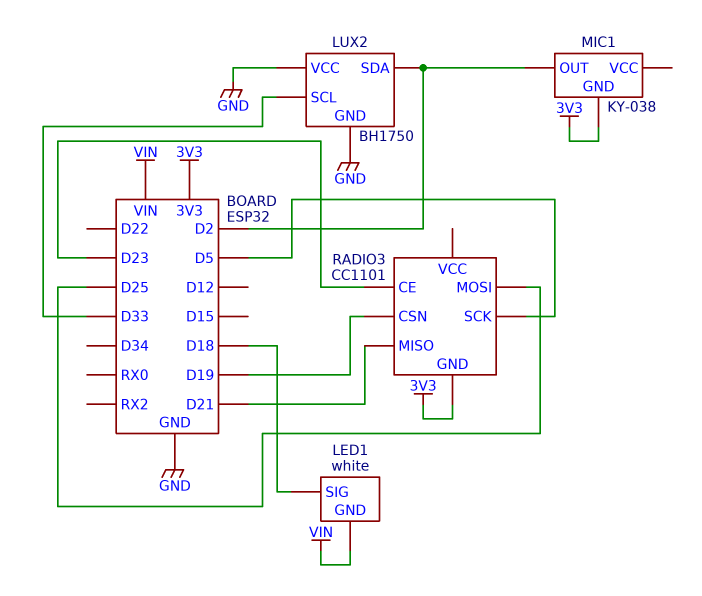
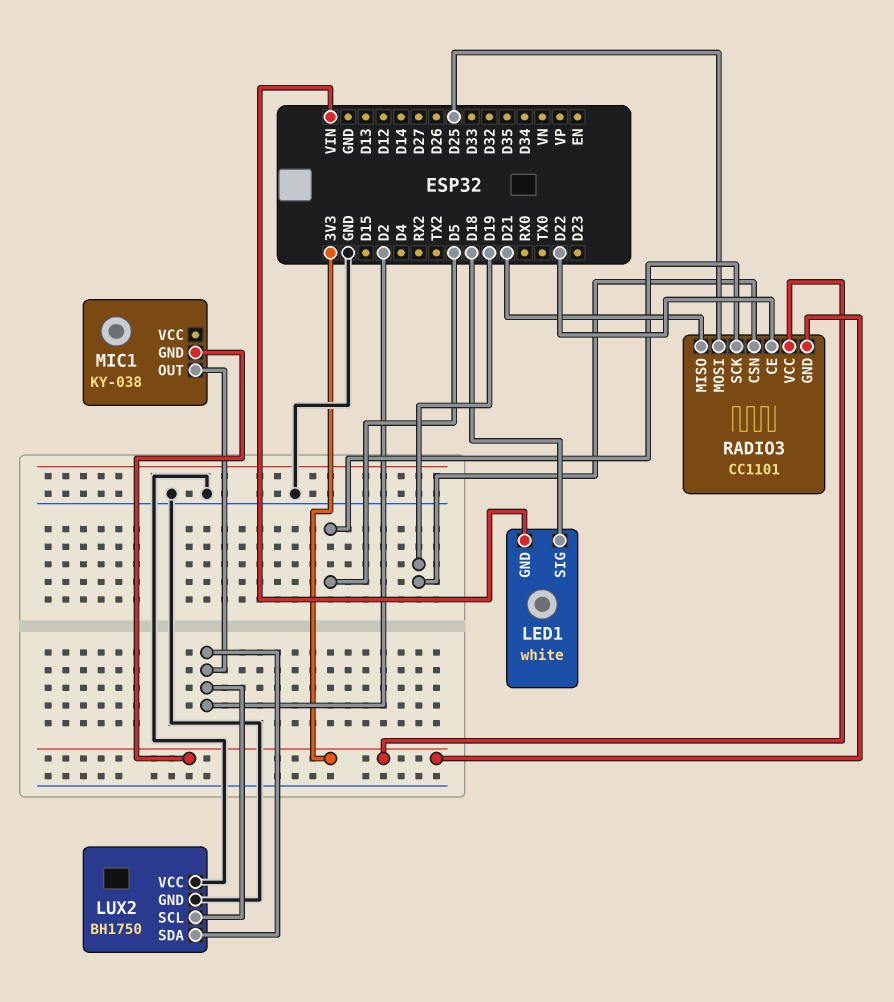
LUX2 pin SCL: D33 -> D2
RADIO3 pin CE: D23 -> D22
RADIO3 pin VCC: none -> 3V3

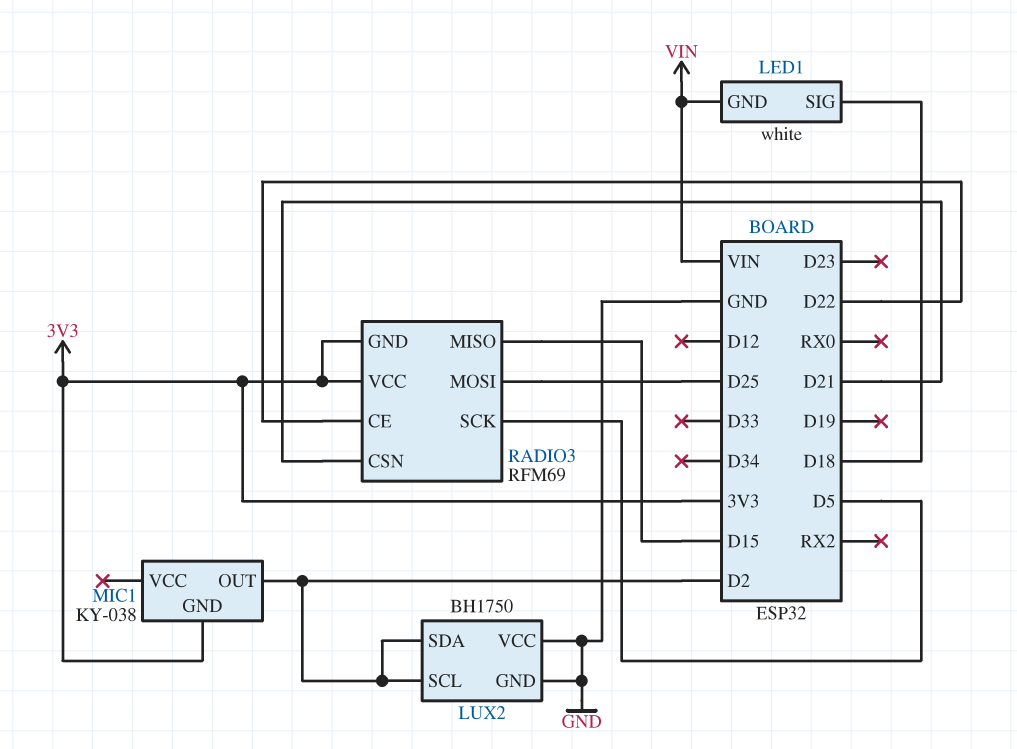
RADIO3: CC1101 -> RFM69
RADIO3 pin CSN: D19 -> D21
RADIO3 pin MISO: D21 -> D15

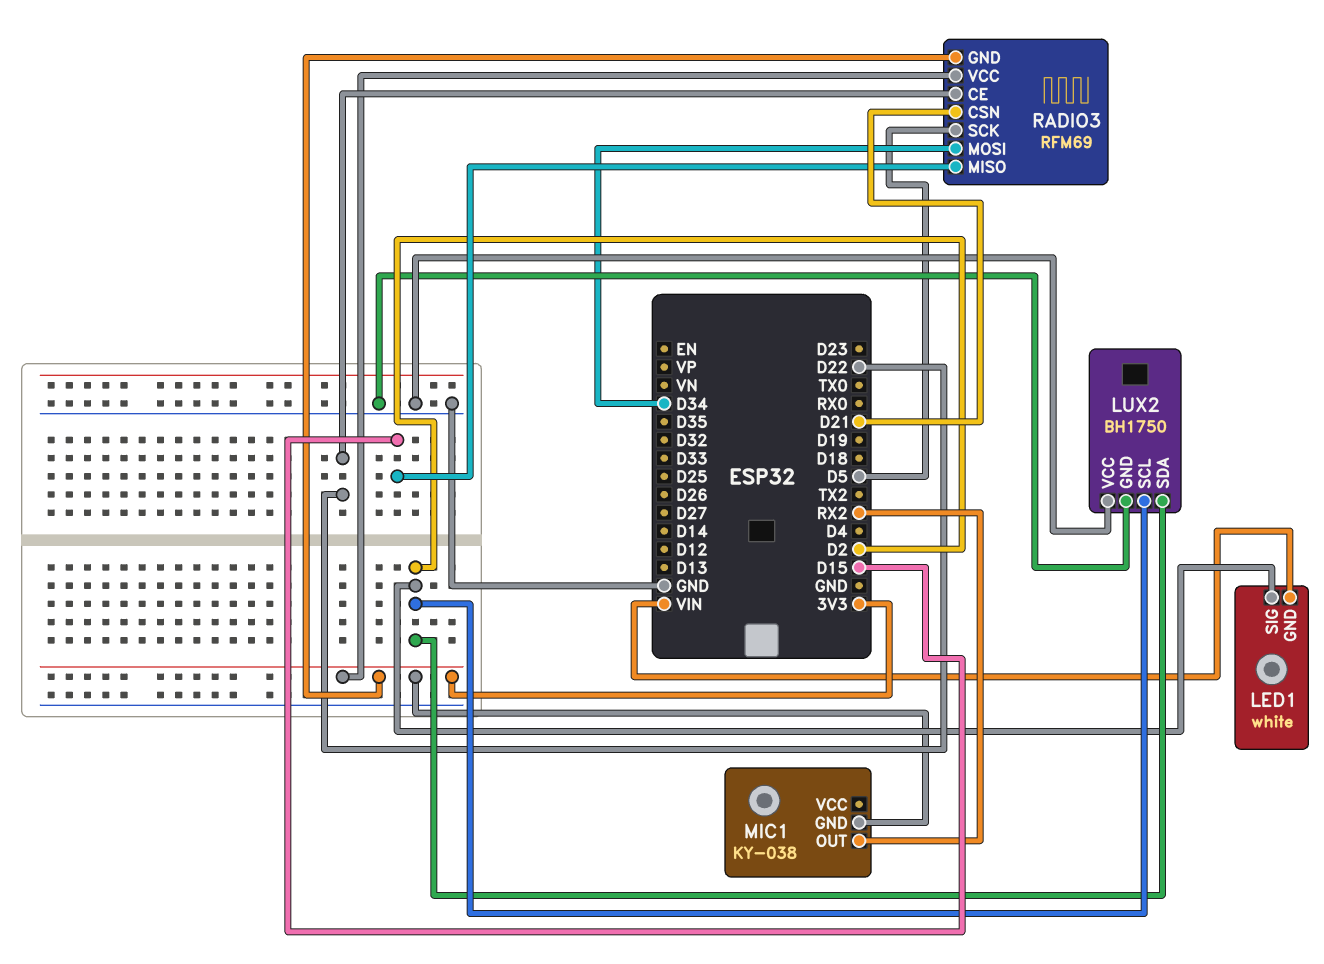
LED1 pin SIG: D18 -> D2
MIC1 pin OUT: D2 -> RX2
RADIO3 pin MOSI: D25 -> D34

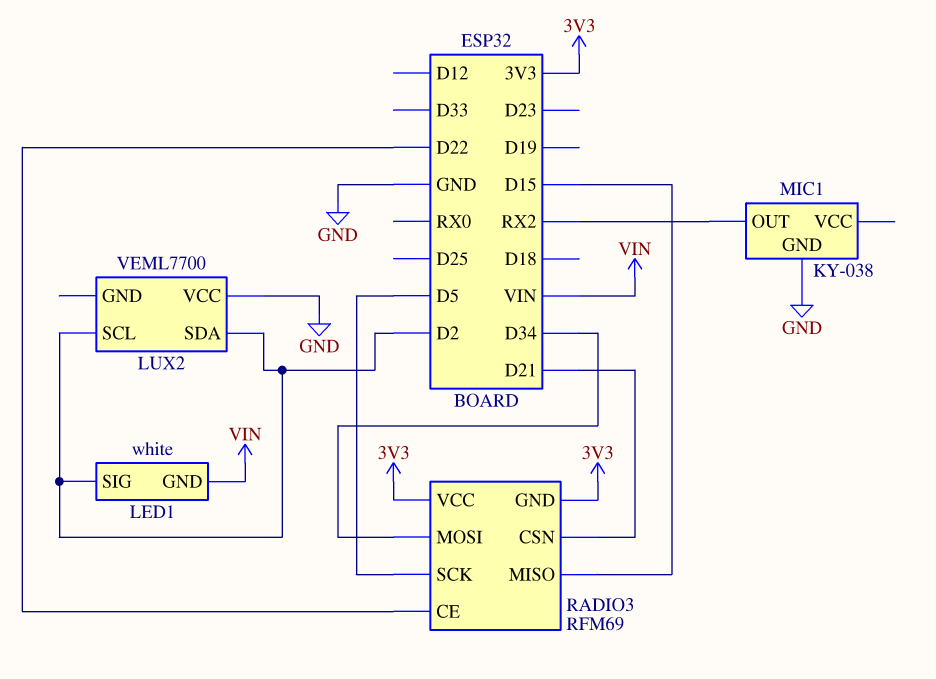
LUX2: BH1750 -> VEML7700
LUX2 pin GND: GND -> none
MIC1 pin GND: 3V3 -> GND

